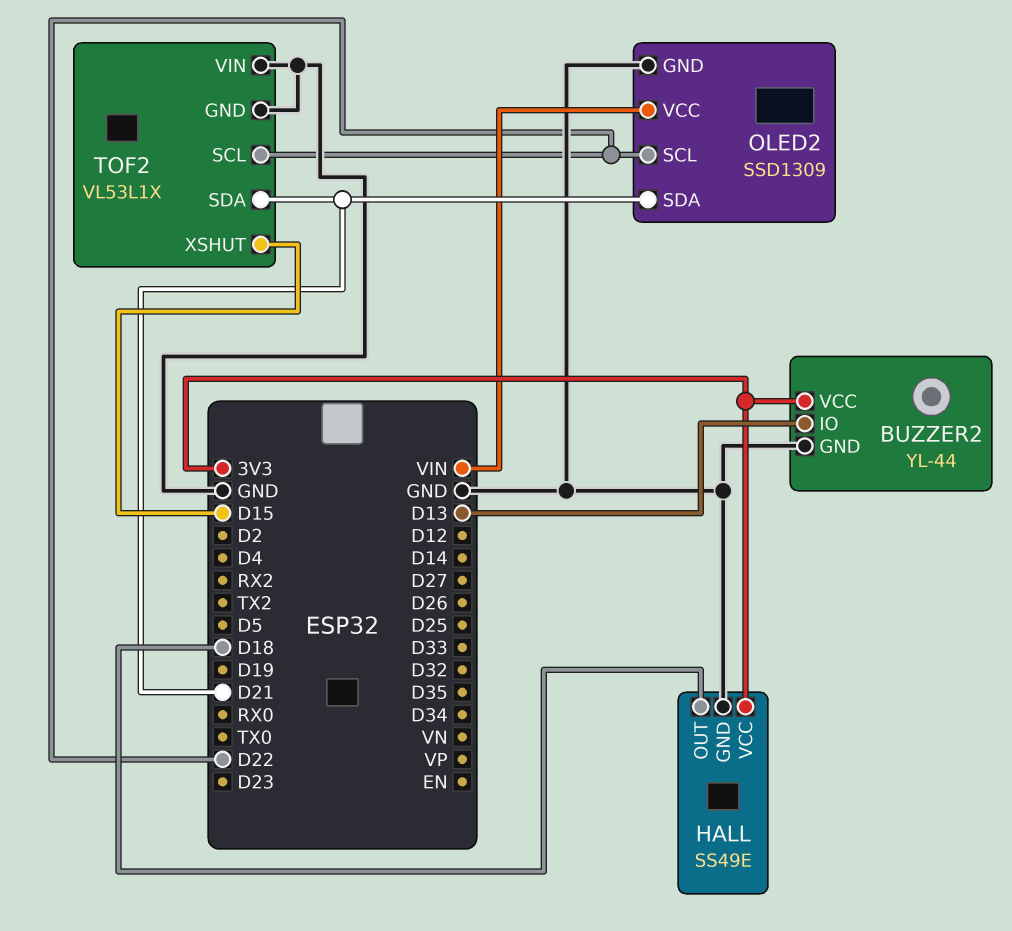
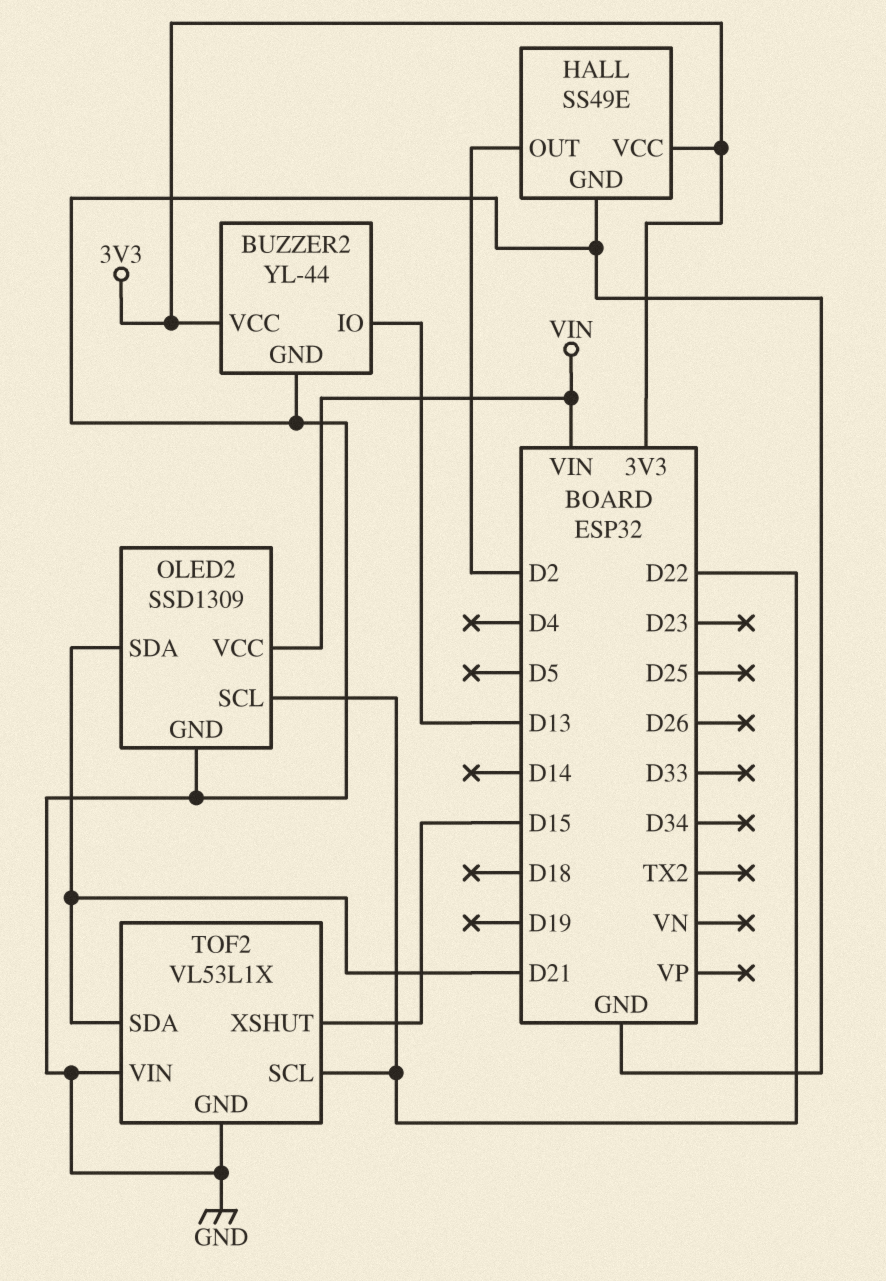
HALL pin OUT: D18 -> D2

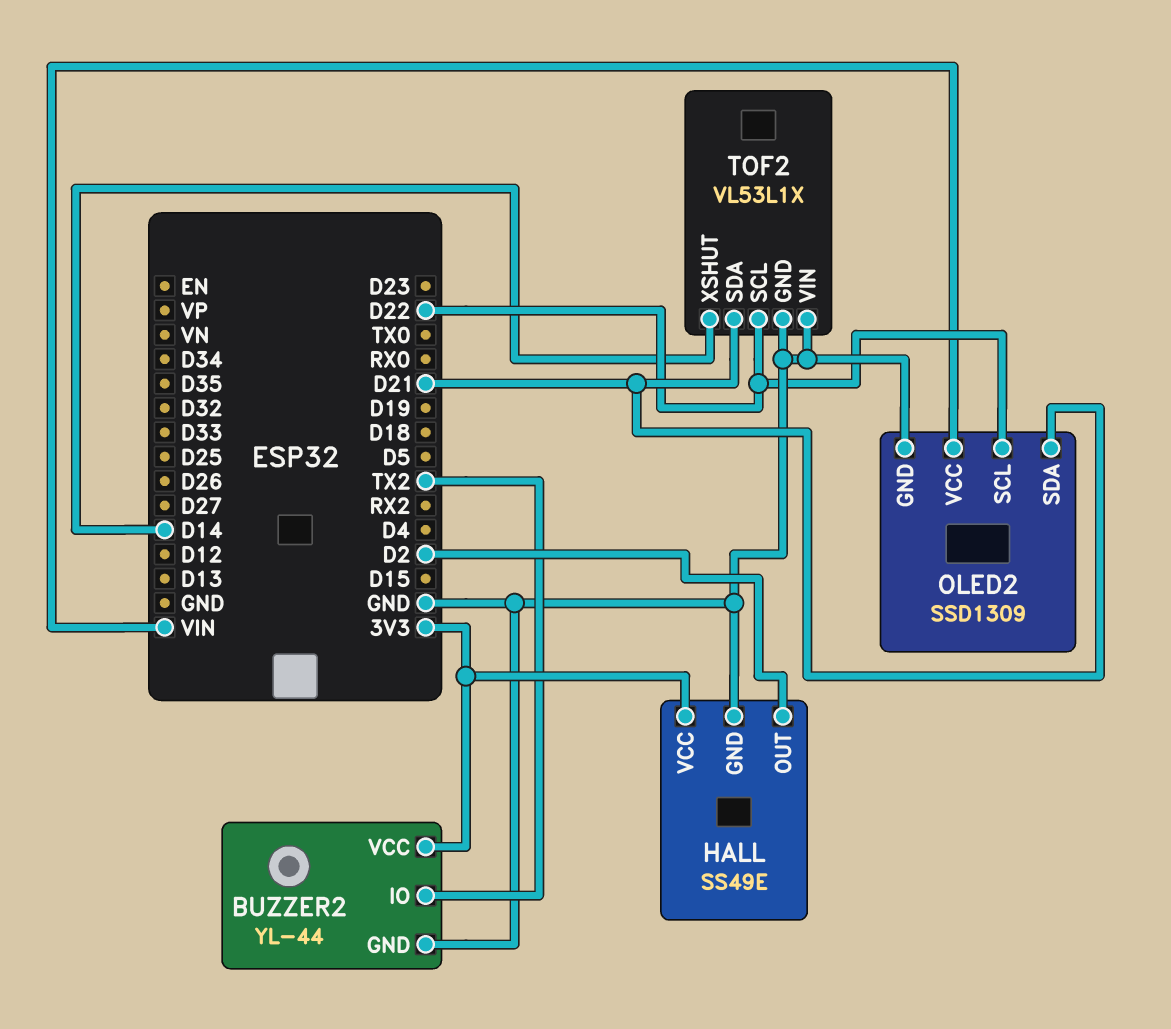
BUZZER2 pin IO: D13 -> TX2
TOF2 pin XSHUT: D15 -> D14

